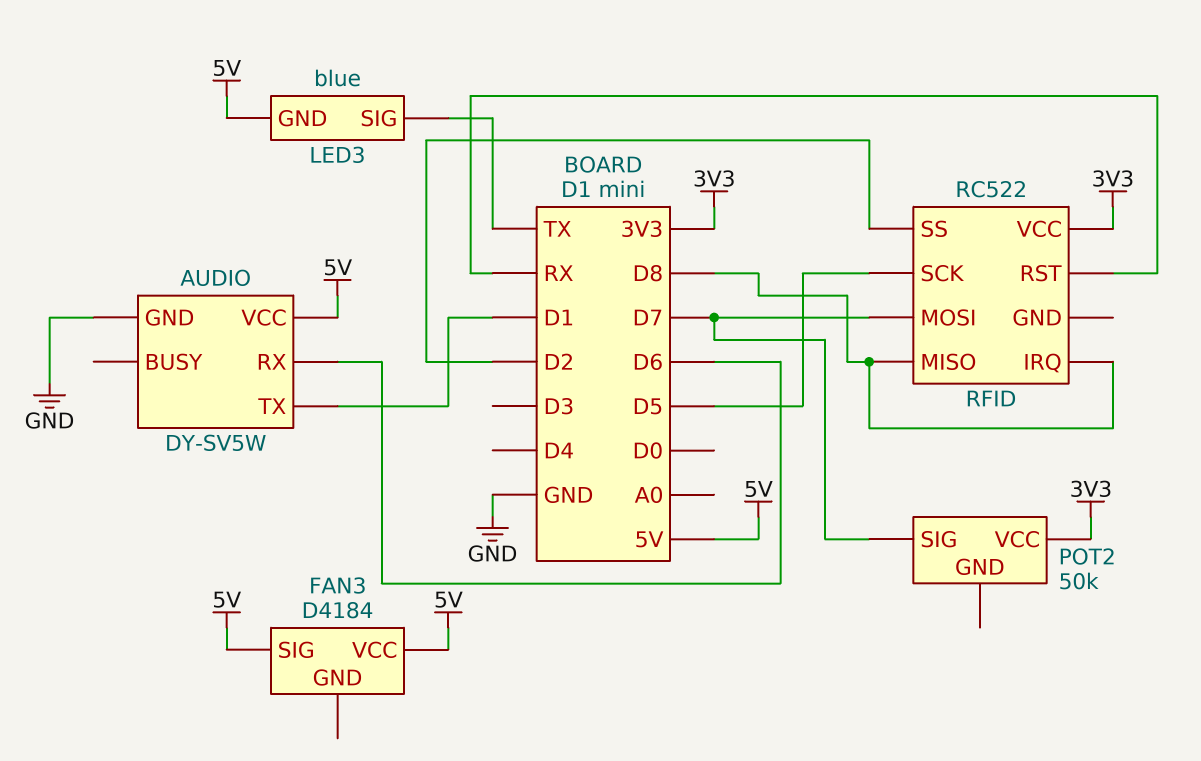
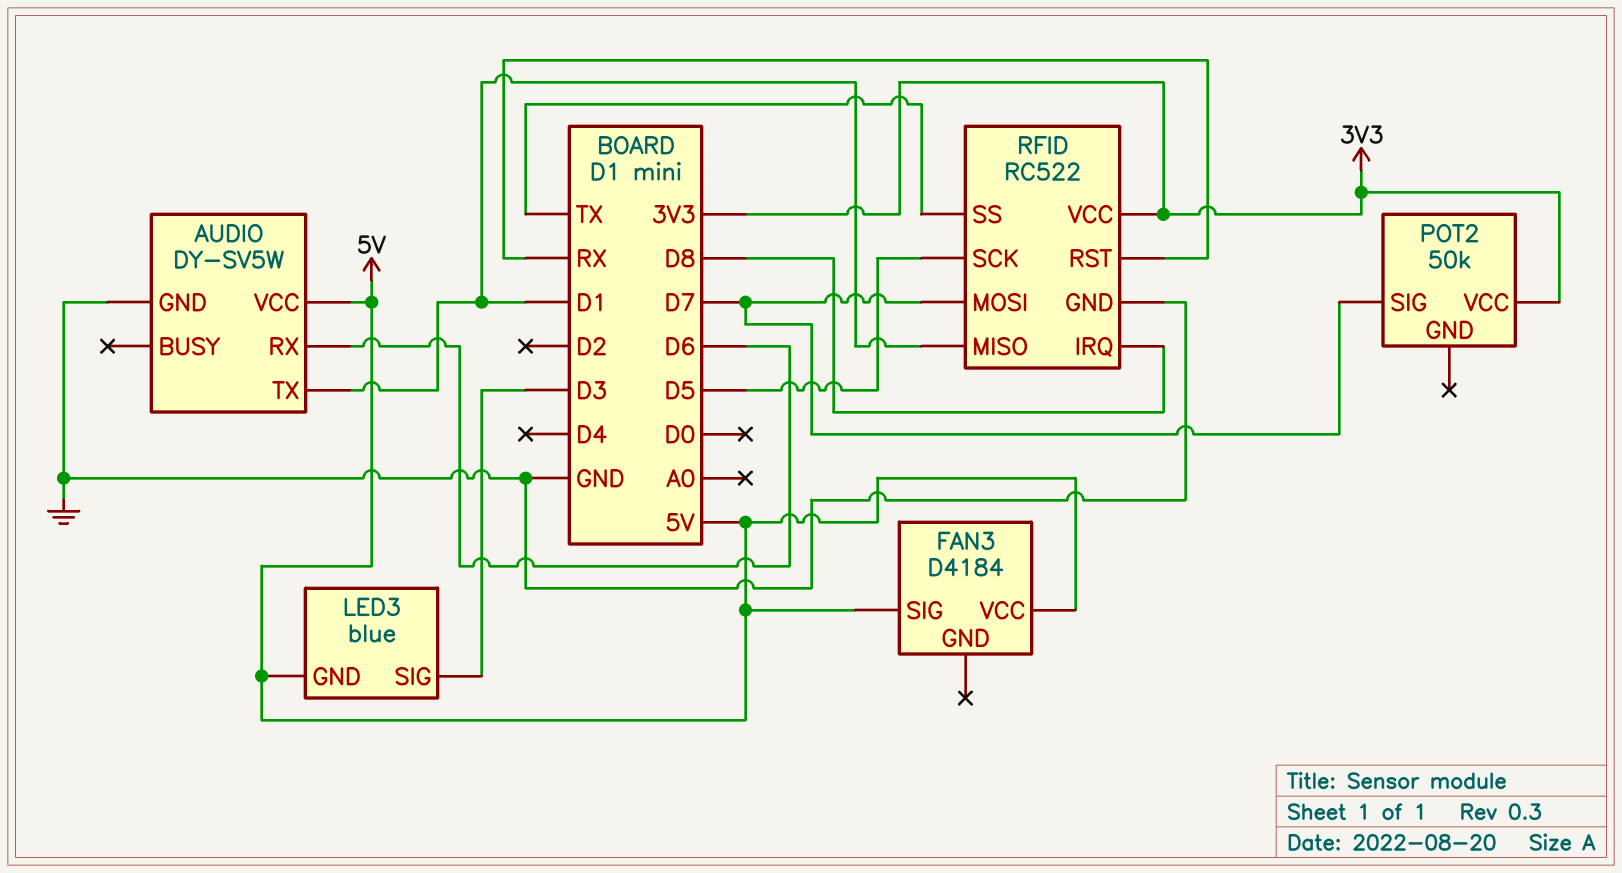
LED3 pin SIG: TX -> D3
RFID pin GND: none -> GND
RFID pin MISO: D8 -> D1
RFID pin SS: D2 -> TX

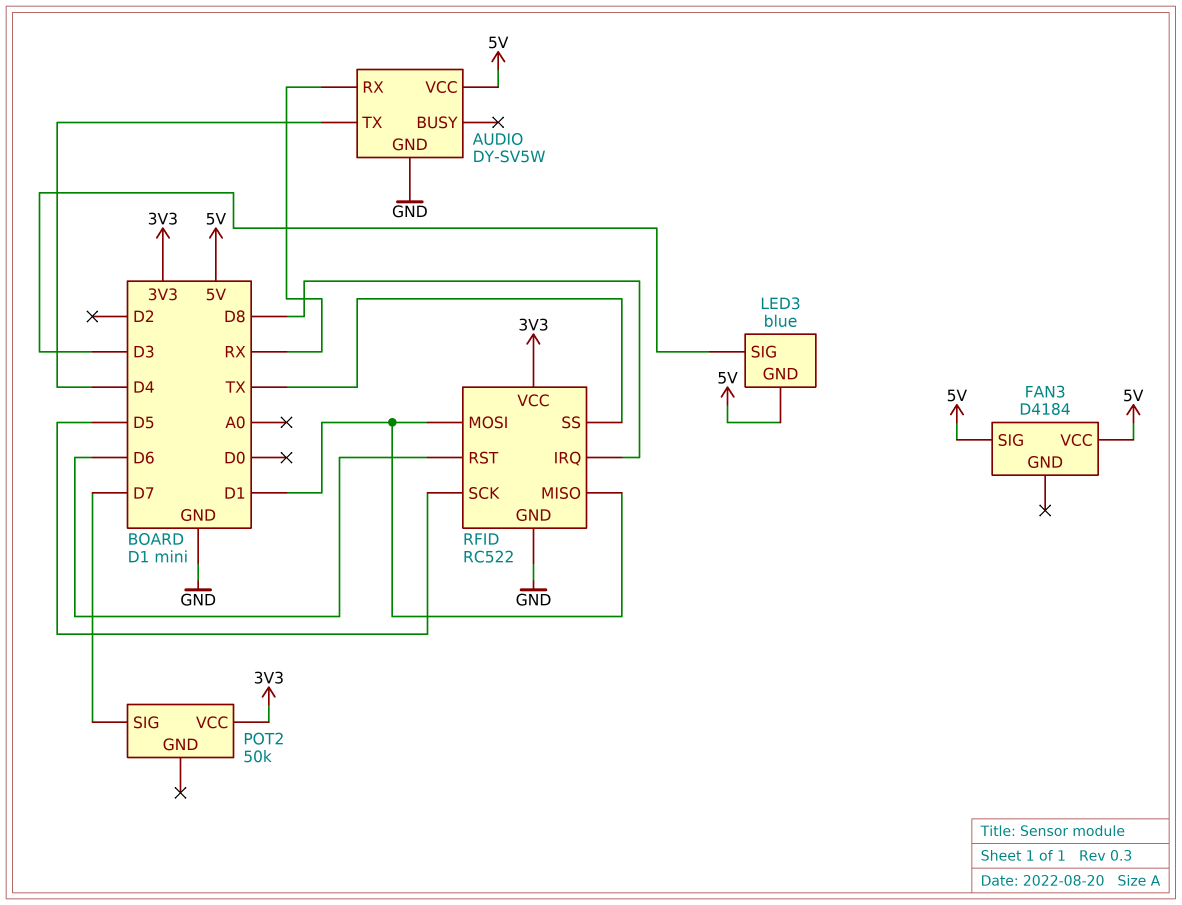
AUDIO pin RX: D6 -> RX
AUDIO pin TX: D1 -> D4
RFID pin MOSI: D7 -> D1
RFID pin RST: RX -> D6

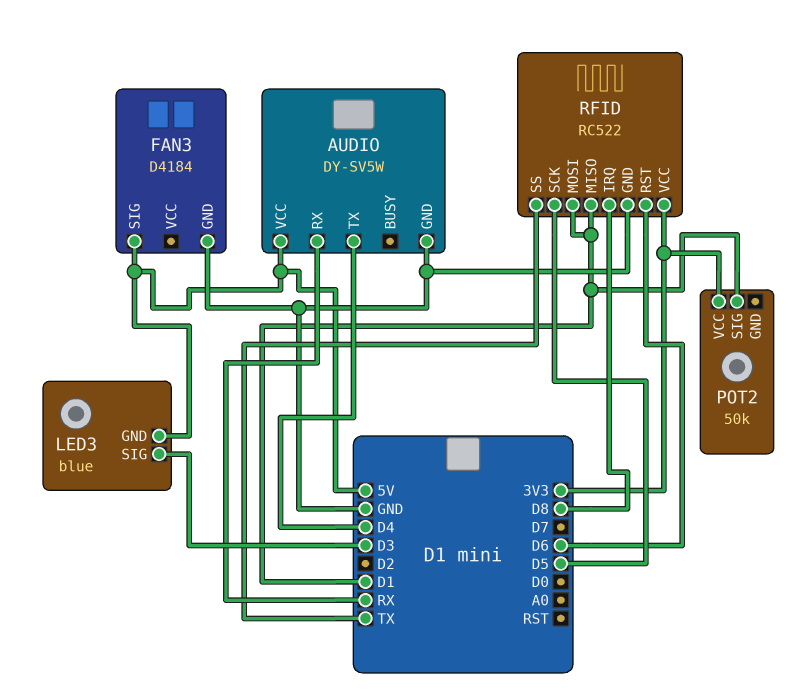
FAN3 pin GND: none -> GND
FAN3 pin VCC: 5V -> none
POT2 pin SIG: D7 -> D1

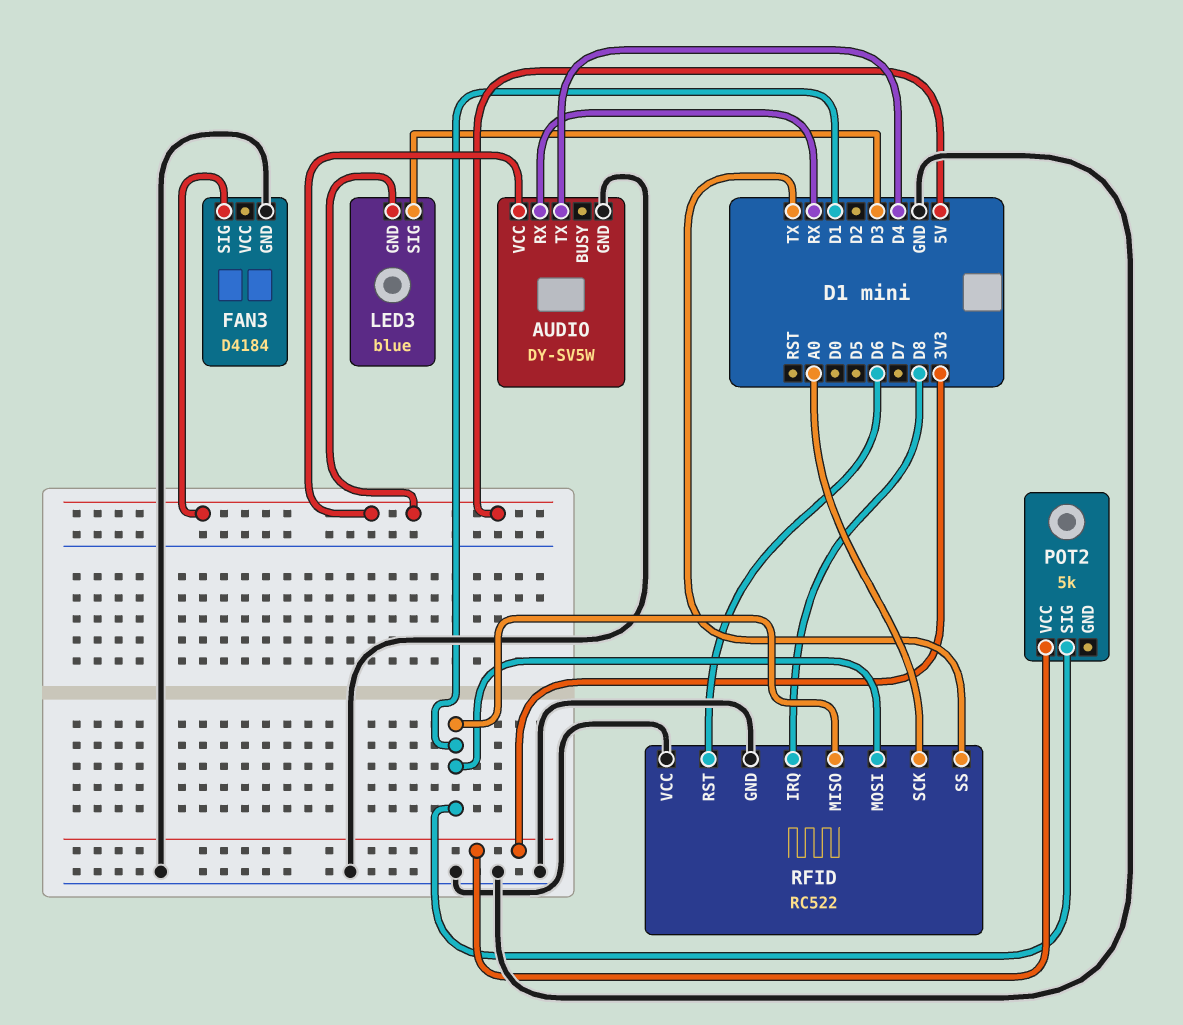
POT2: 50k -> 5k
RFID pin SCK: D5 -> A0
RFID pin VCC: 3V3 -> GND

